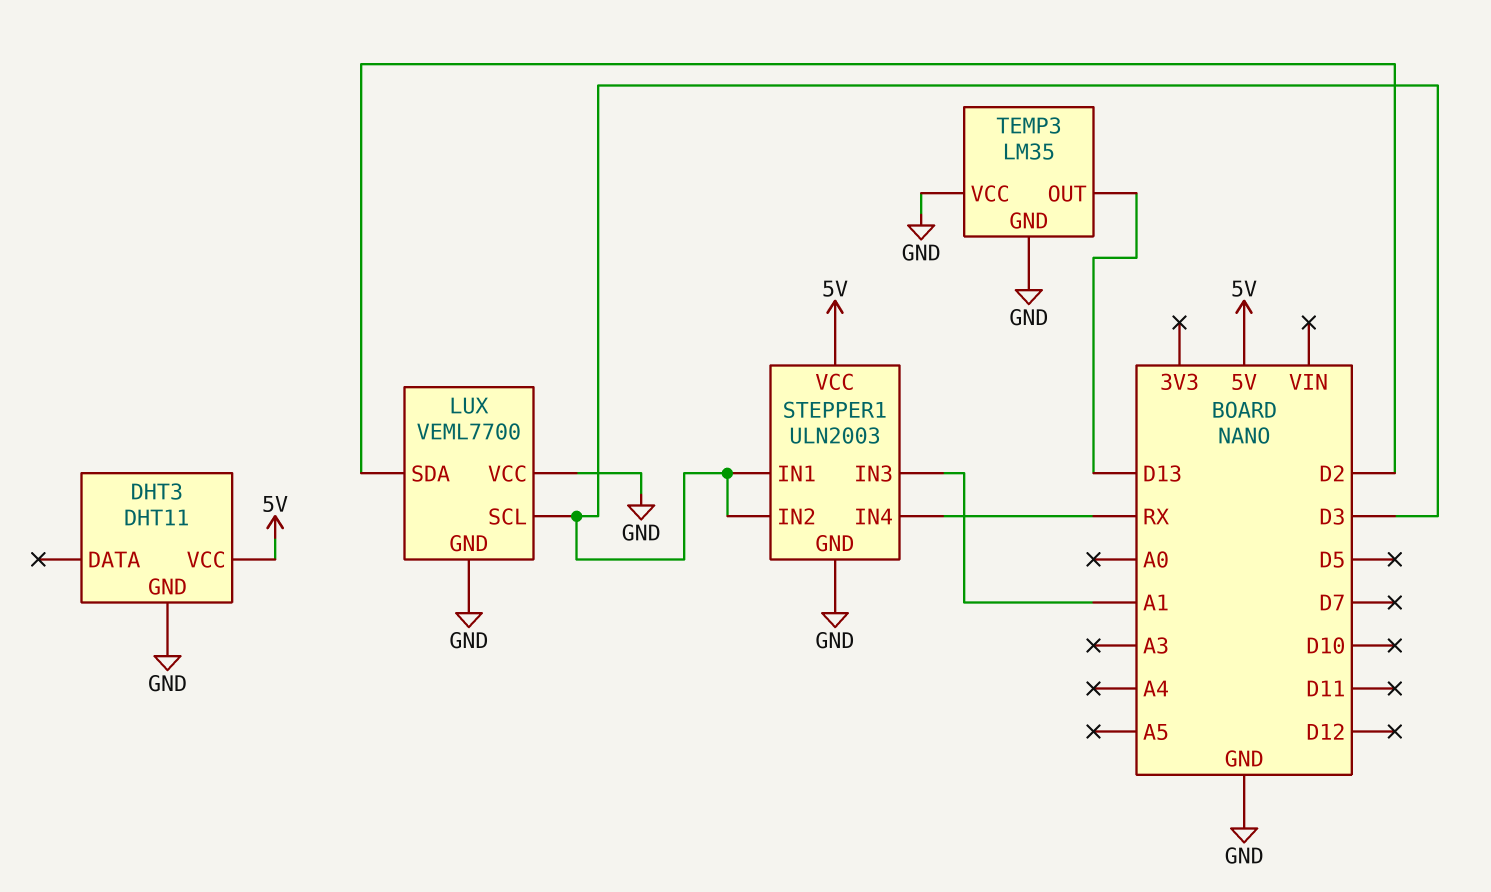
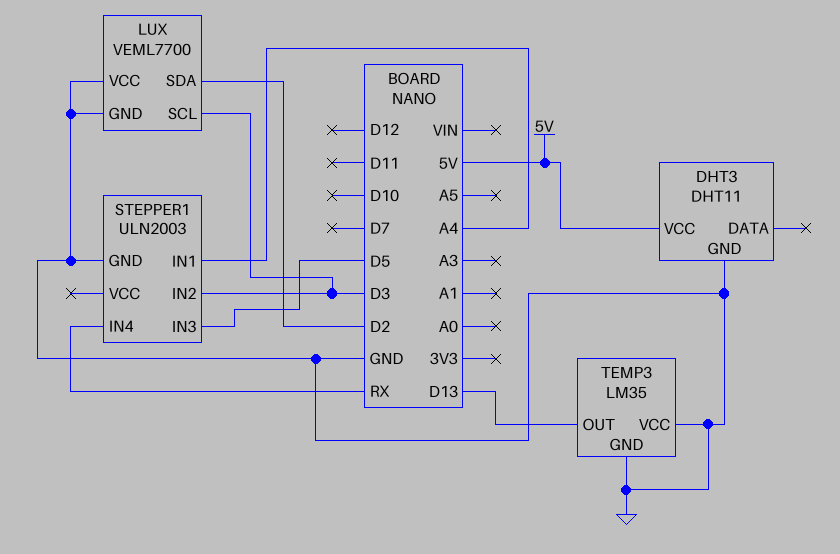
STEPPER1 pin IN1: D3 -> A4
STEPPER1 pin IN3: A1 -> D5
STEPPER1 pin VCC: 5V -> none

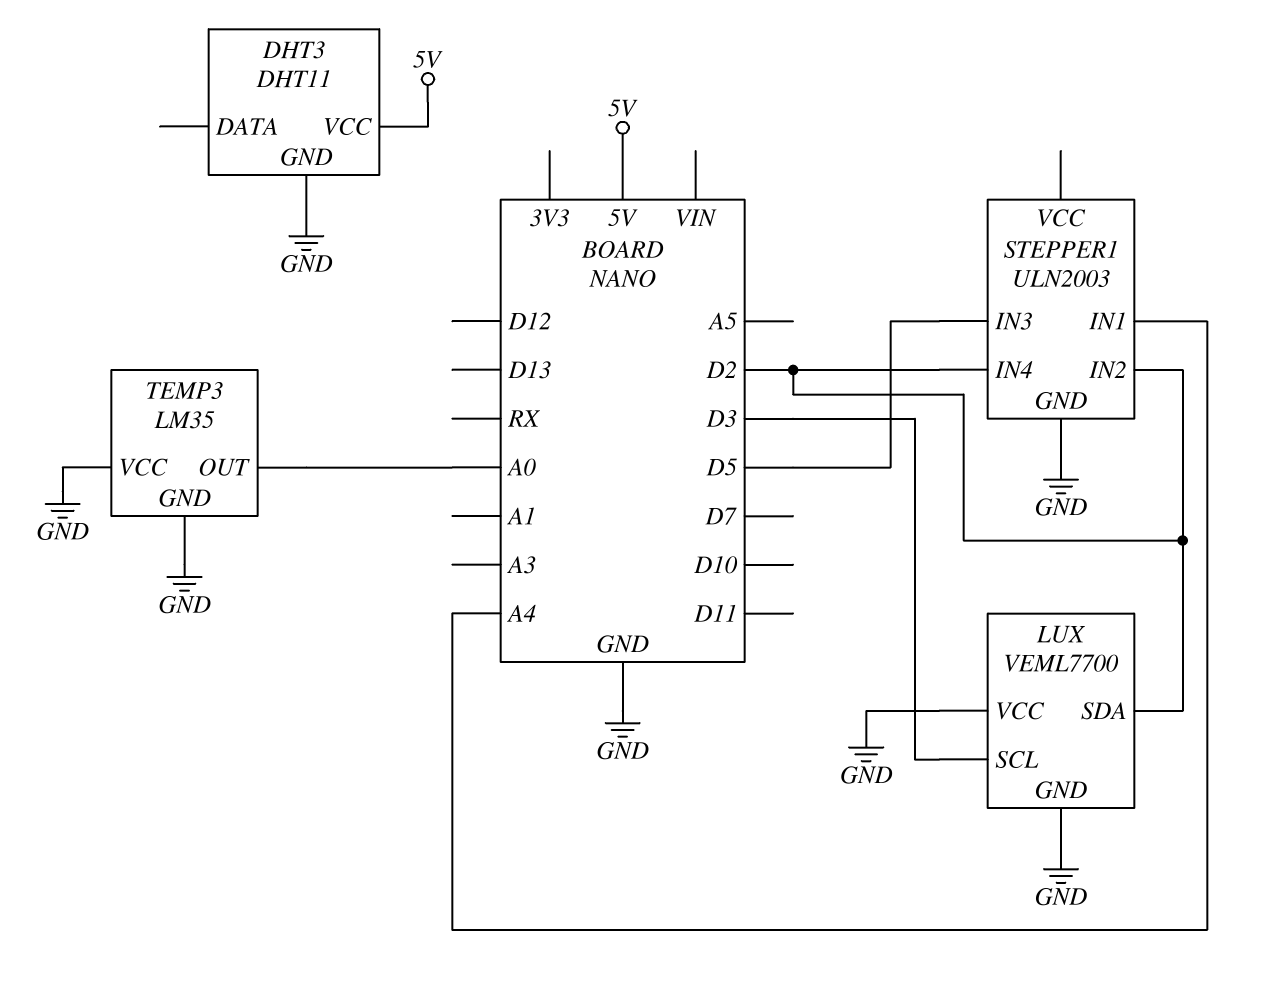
STEPPER1 pin IN2: D3 -> D2
STEPPER1 pin IN4: RX -> D2
TEMP3 pin OUT: D13 -> A0

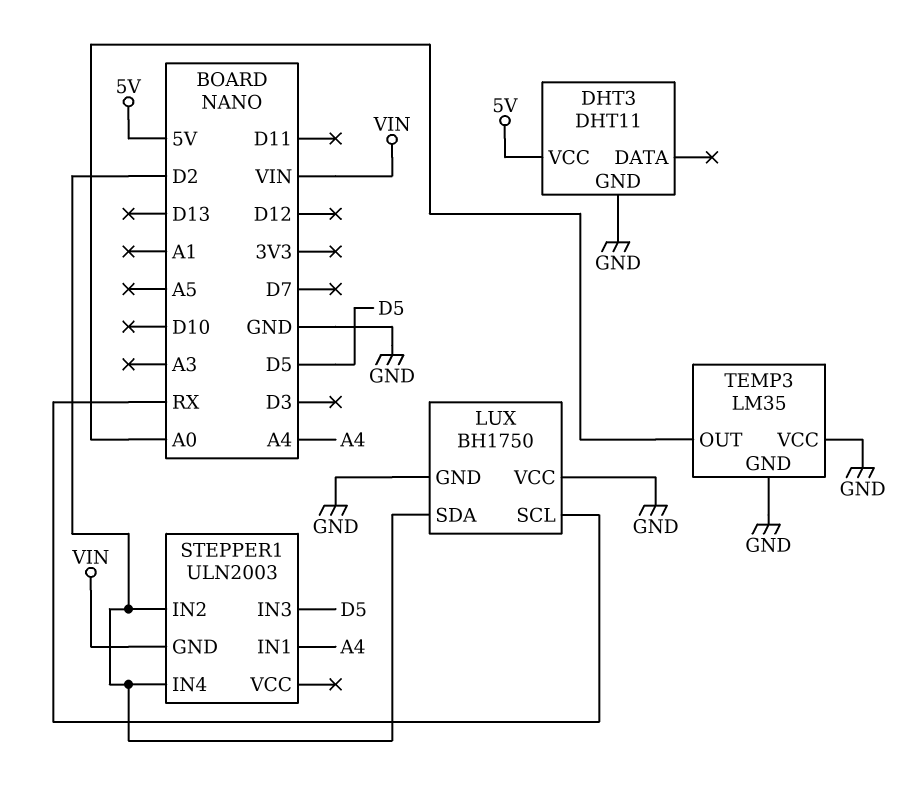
LUX: VEML7700 -> BH1750
LUX pin SCL: D3 -> RX
STEPPER1 pin GND: GND -> VIN

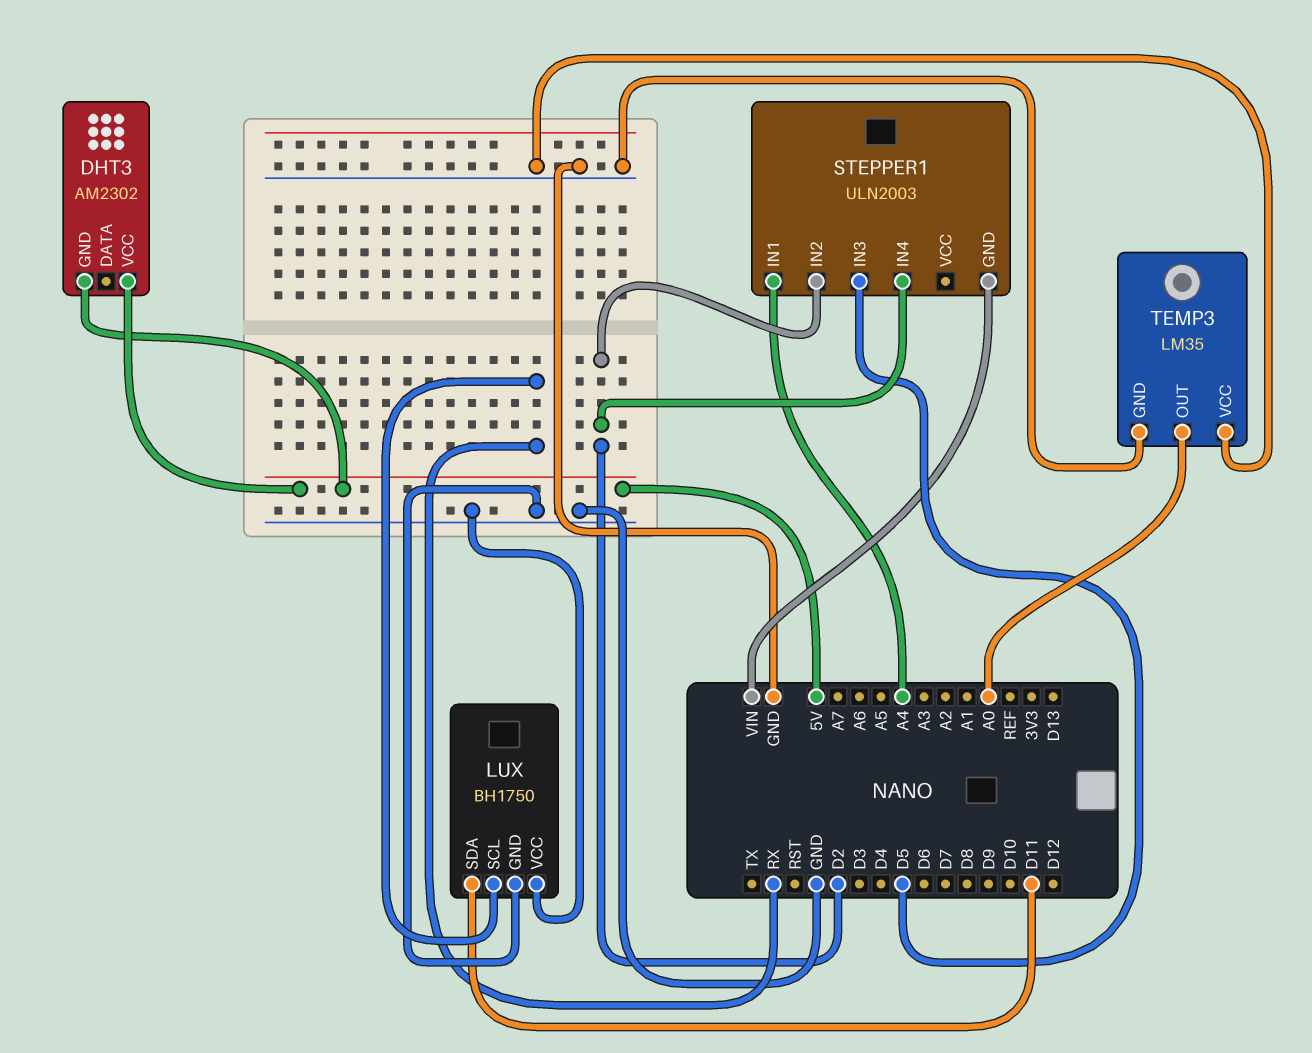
DHT3: DHT11 -> AM2302
DHT3 pin GND: GND -> 5V
LUX pin SDA: D2 -> D11

